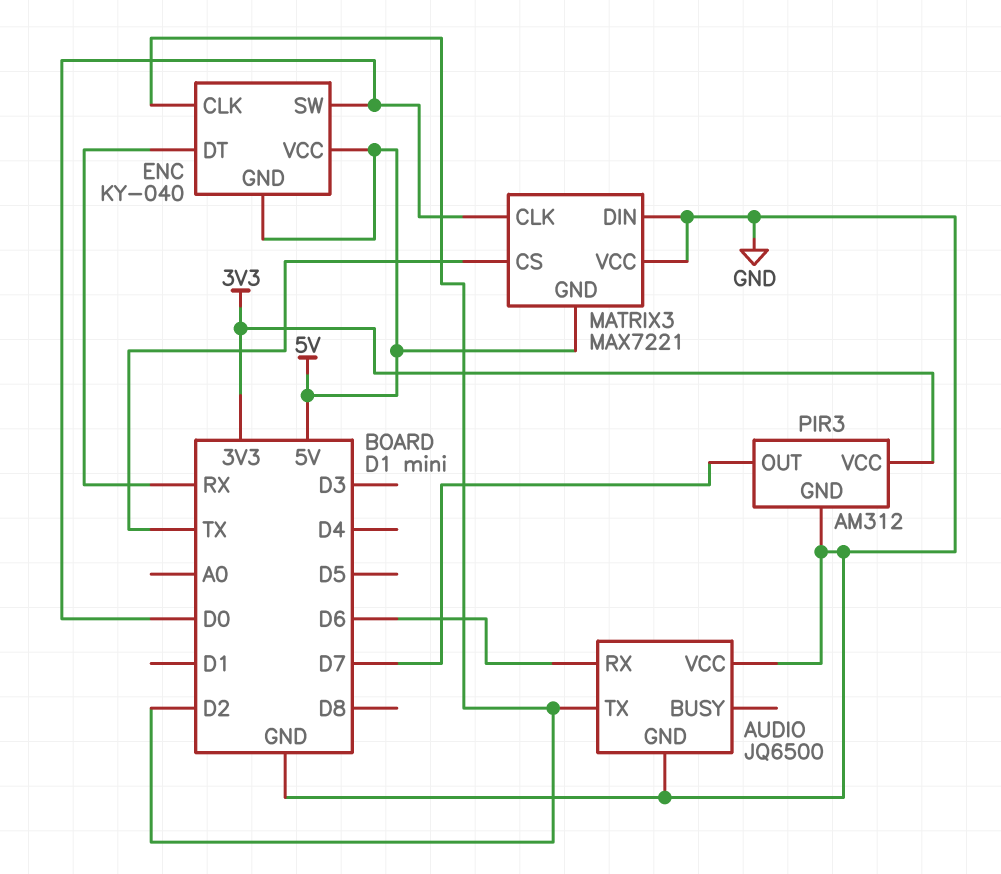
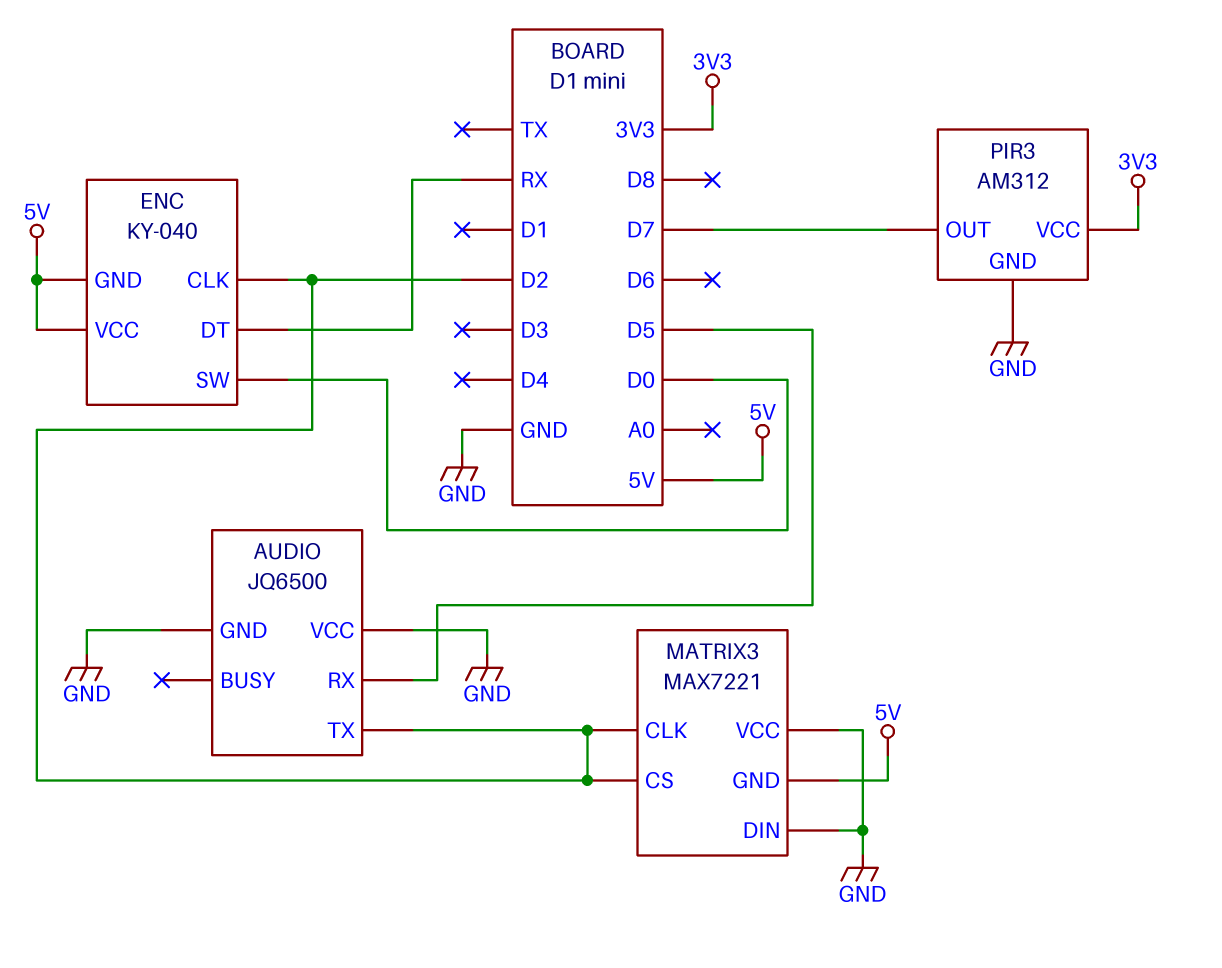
AUDIO pin RX: D6 -> D5
MATRIX3 pin CLK: D0 -> D2
MATRIX3 pin CS: TX -> D2

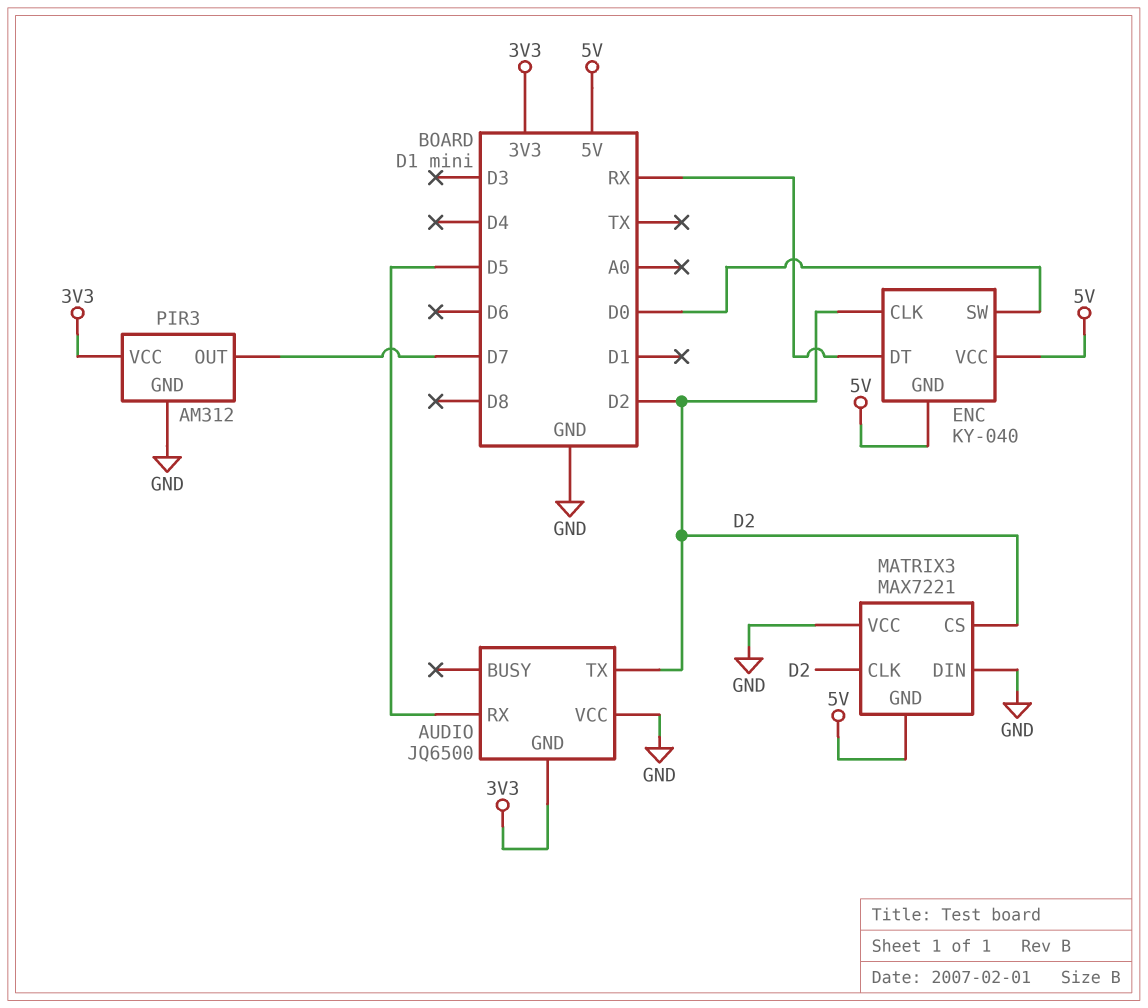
AUDIO pin GND: GND -> 3V3

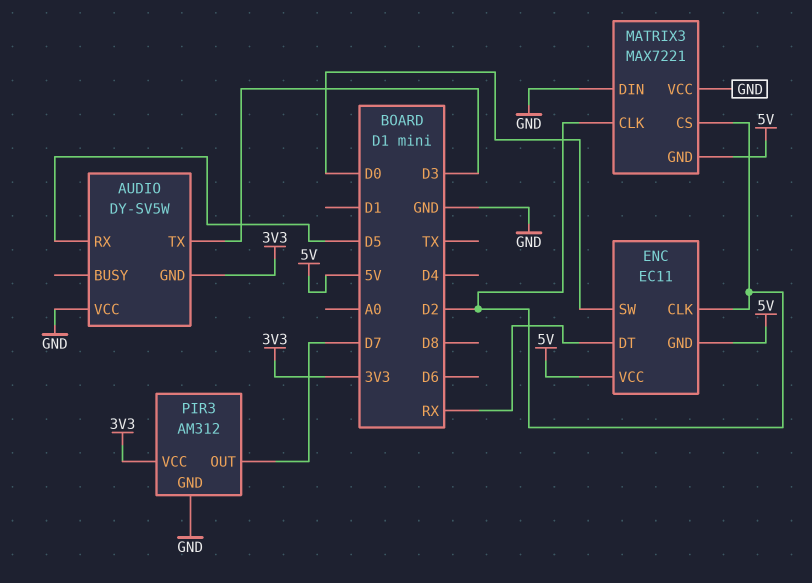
AUDIO: JQ6500 -> DY-SV5W
AUDIO pin TX: D2 -> D3
ENC: KY-040 -> EC11

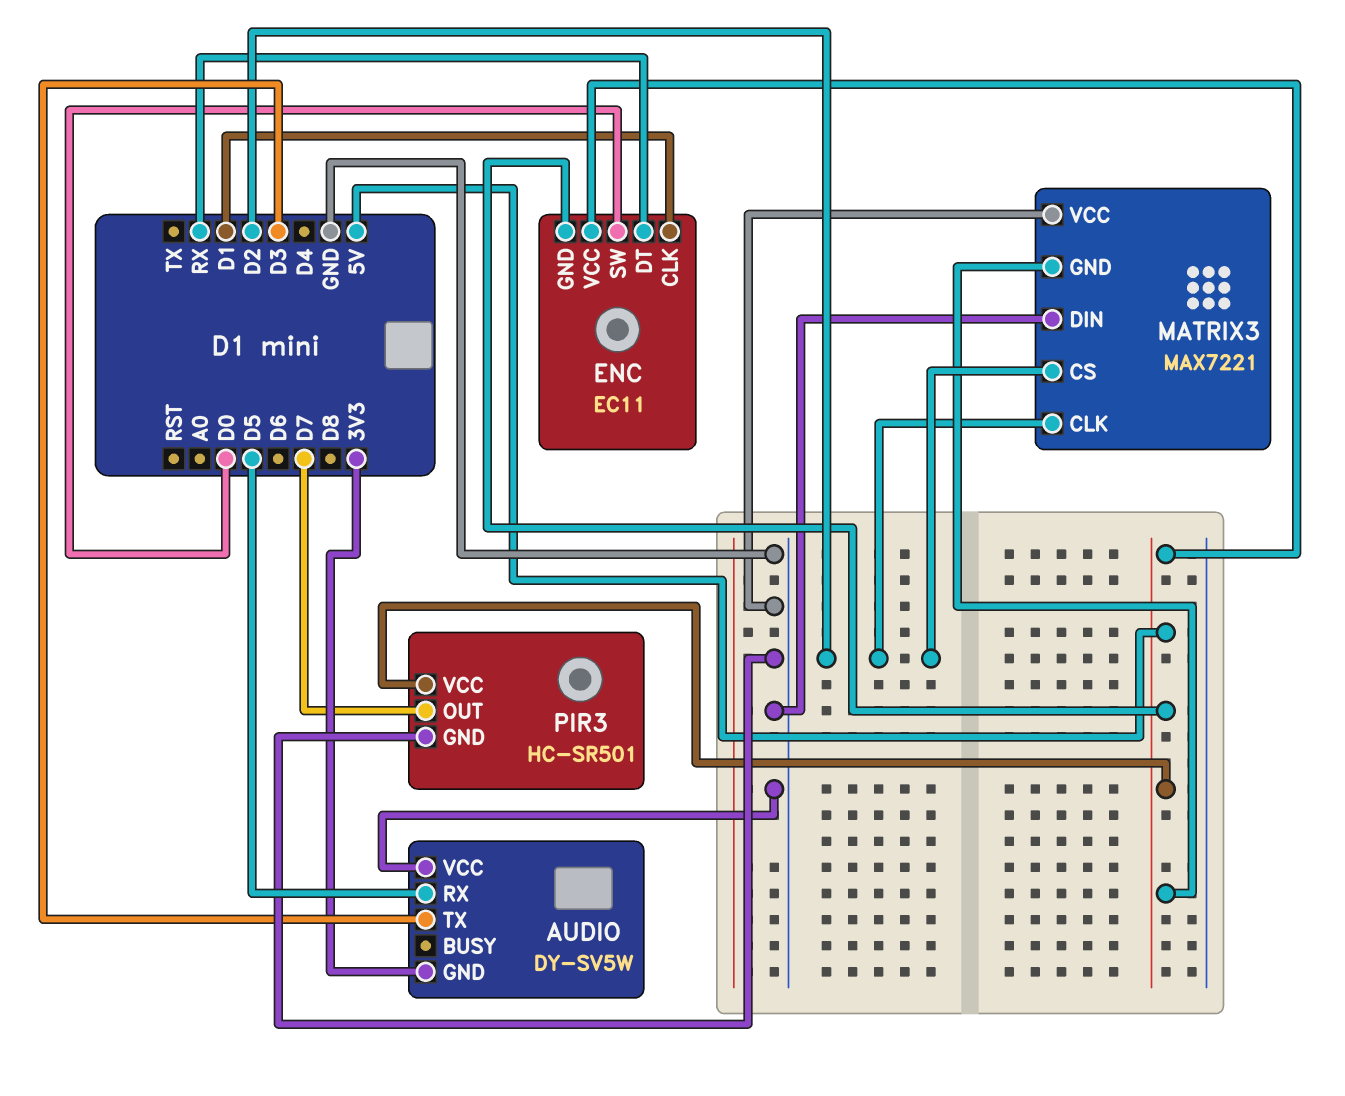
ENC pin CLK: D2 -> D1
PIR3: AM312 -> HC-SR501
PIR3 pin VCC: 3V3 -> 5V

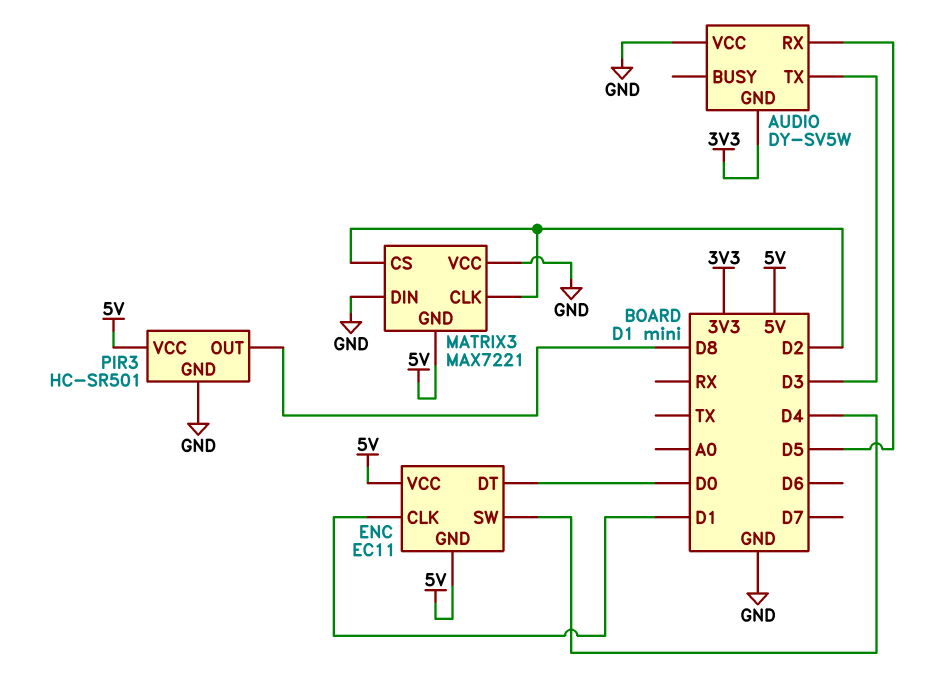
ENC pin DT: RX -> D0
ENC pin SW: D0 -> D4
PIR3 pin OUT: D7 -> D8

